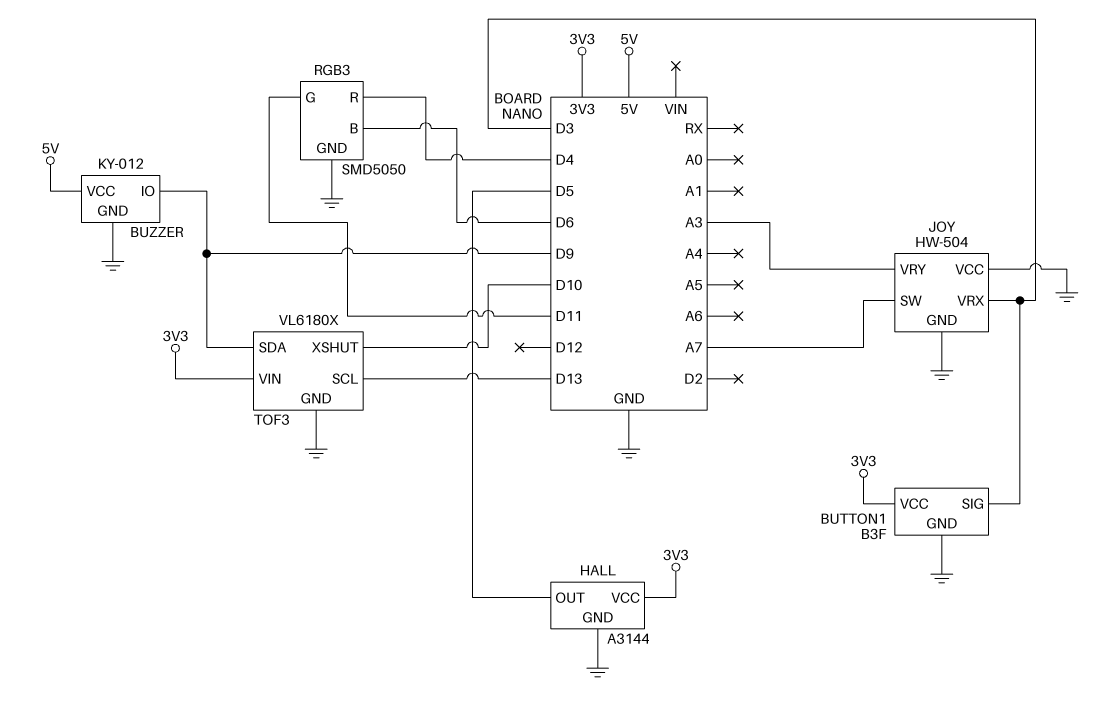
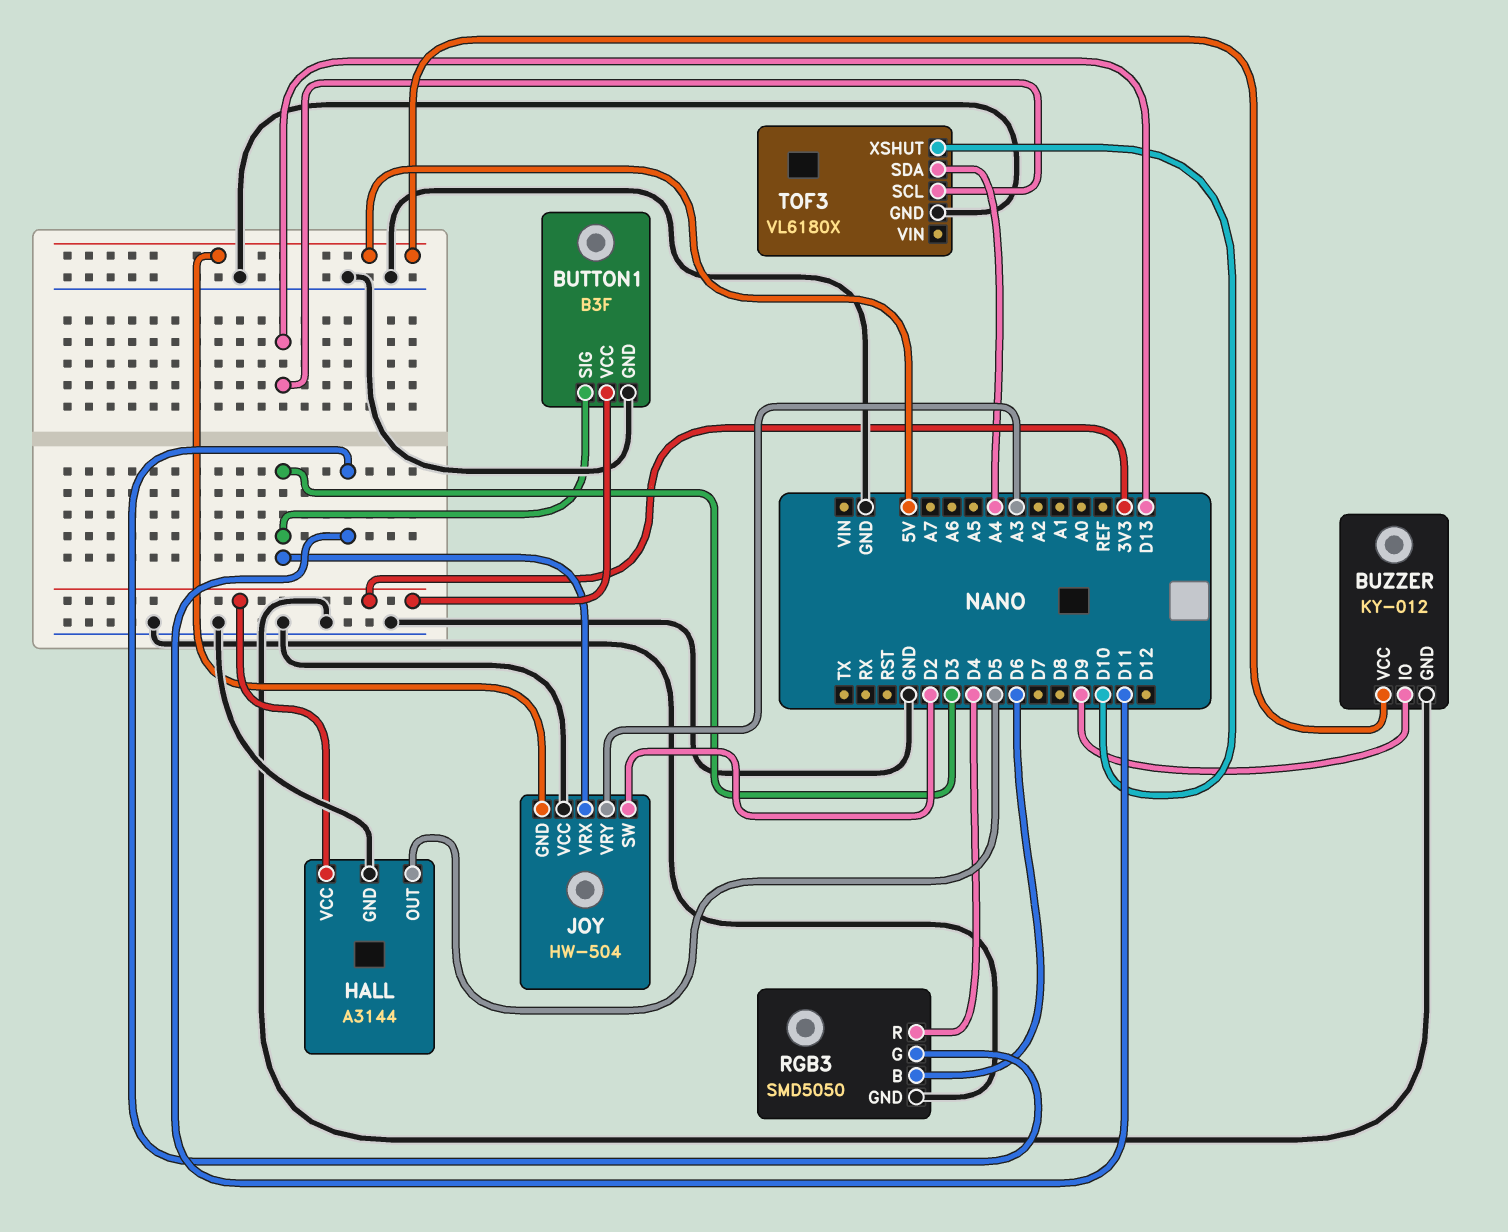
JOY pin GND: GND -> 5V
JOY pin SW: A7 -> D2
TOF3 pin SDA: D9 -> A4
TOF3 pin VIN: 3V3 -> none

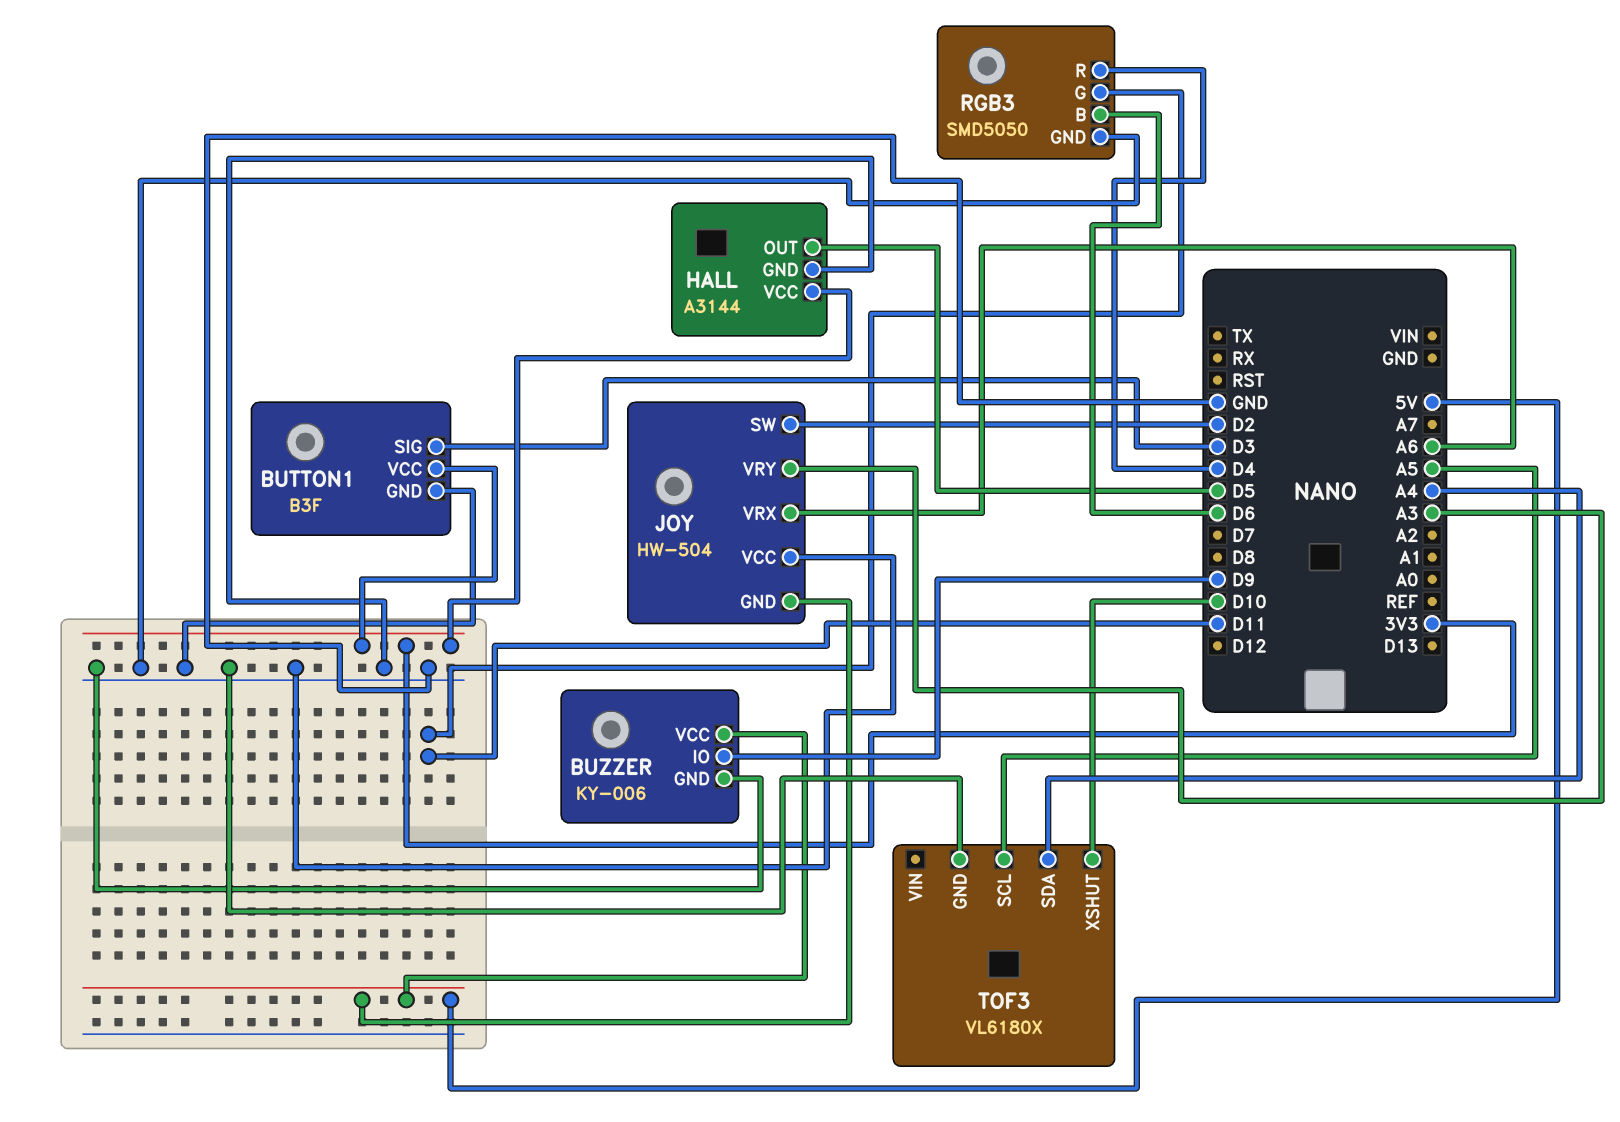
BUZZER: KY-012 -> KY-006
JOY pin VRX: D3 -> A6
TOF3 pin SCL: D13 -> A5

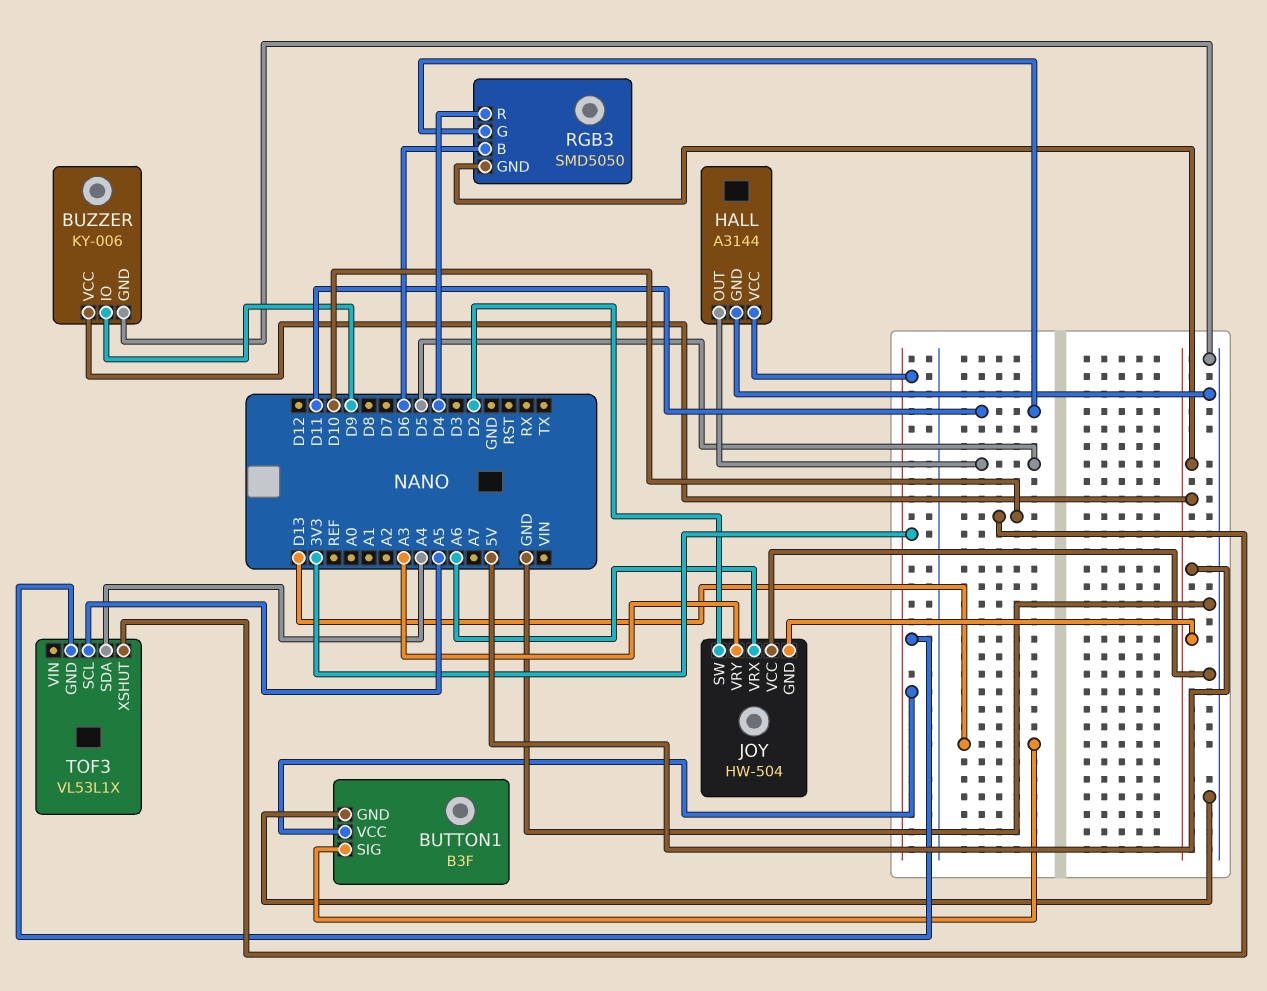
BUTTON1 pin SIG: D3 -> D13
RGB3 pin GND: GND -> 5V
TOF3: VL6180X -> VL53L1X
TOF3 pin GND: GND -> 3V3

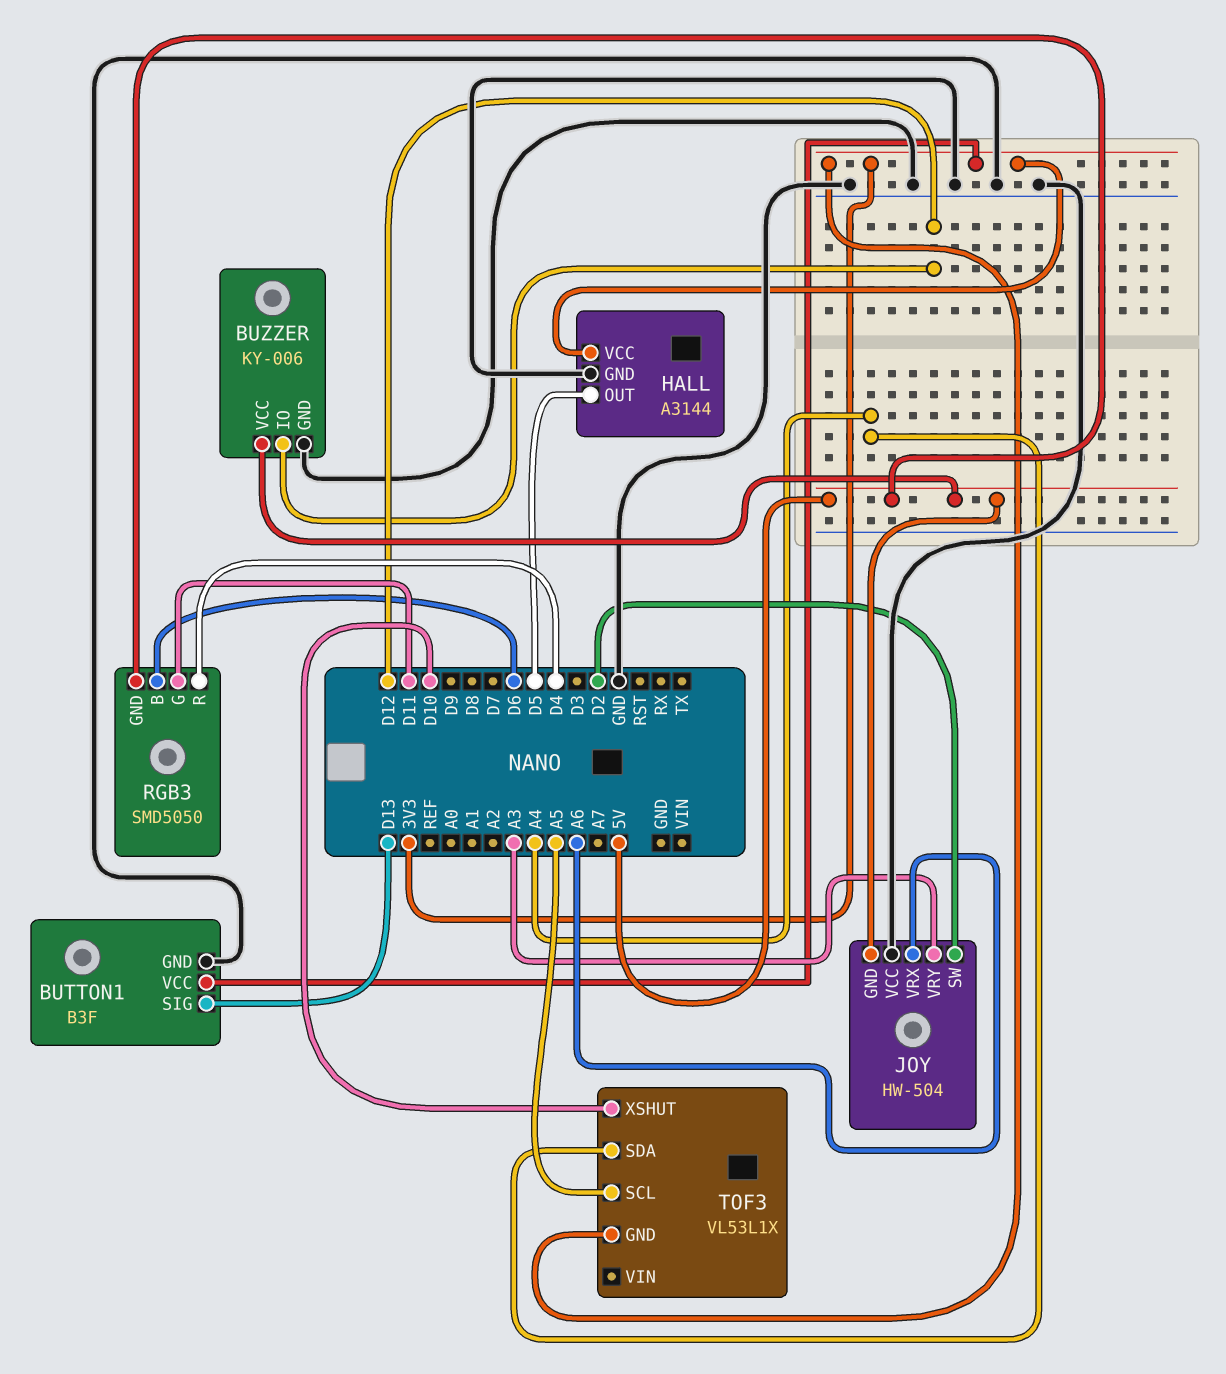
BUZZER pin IO: D9 -> D12

